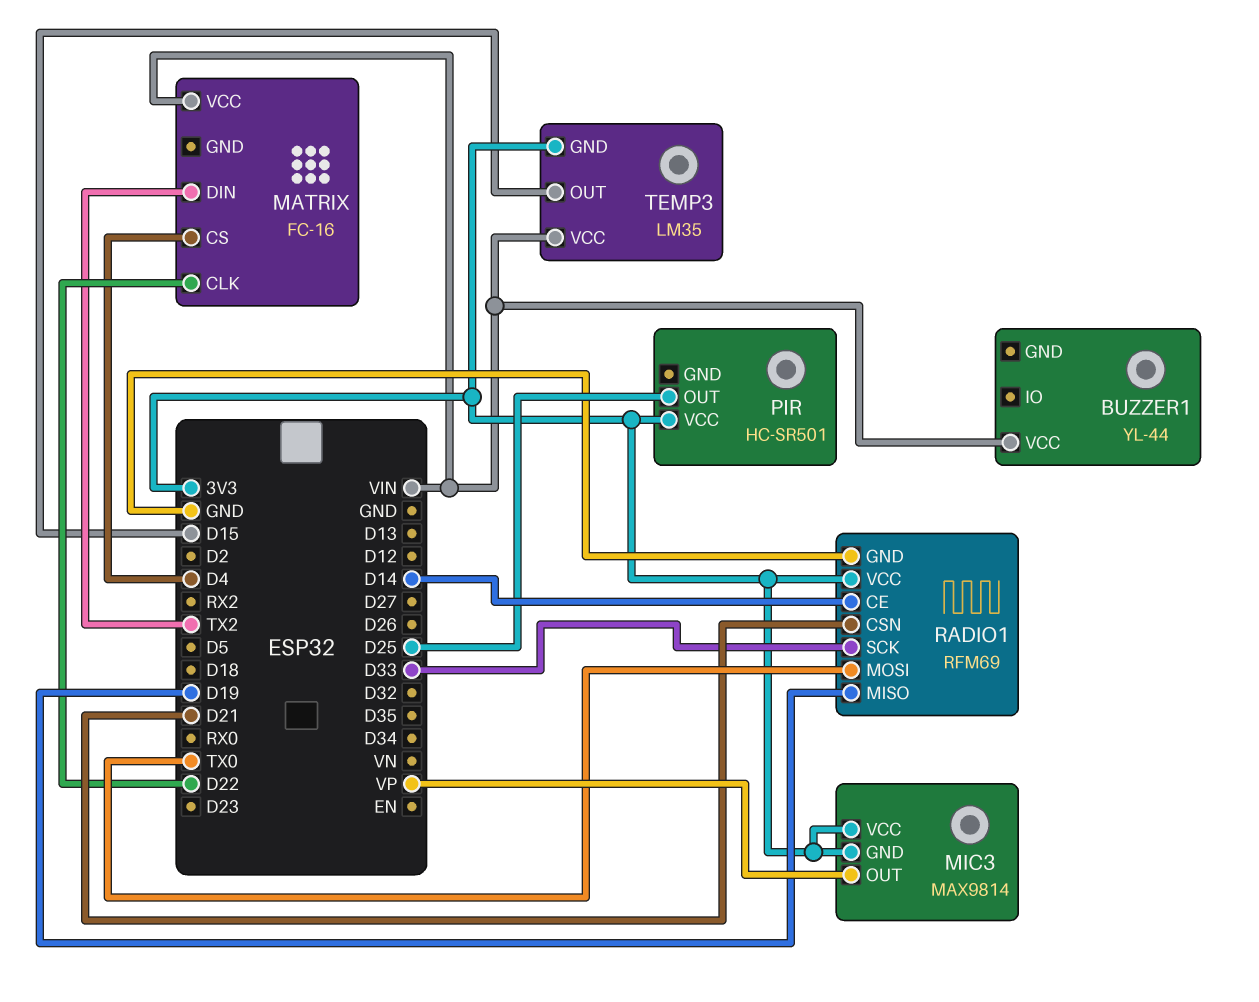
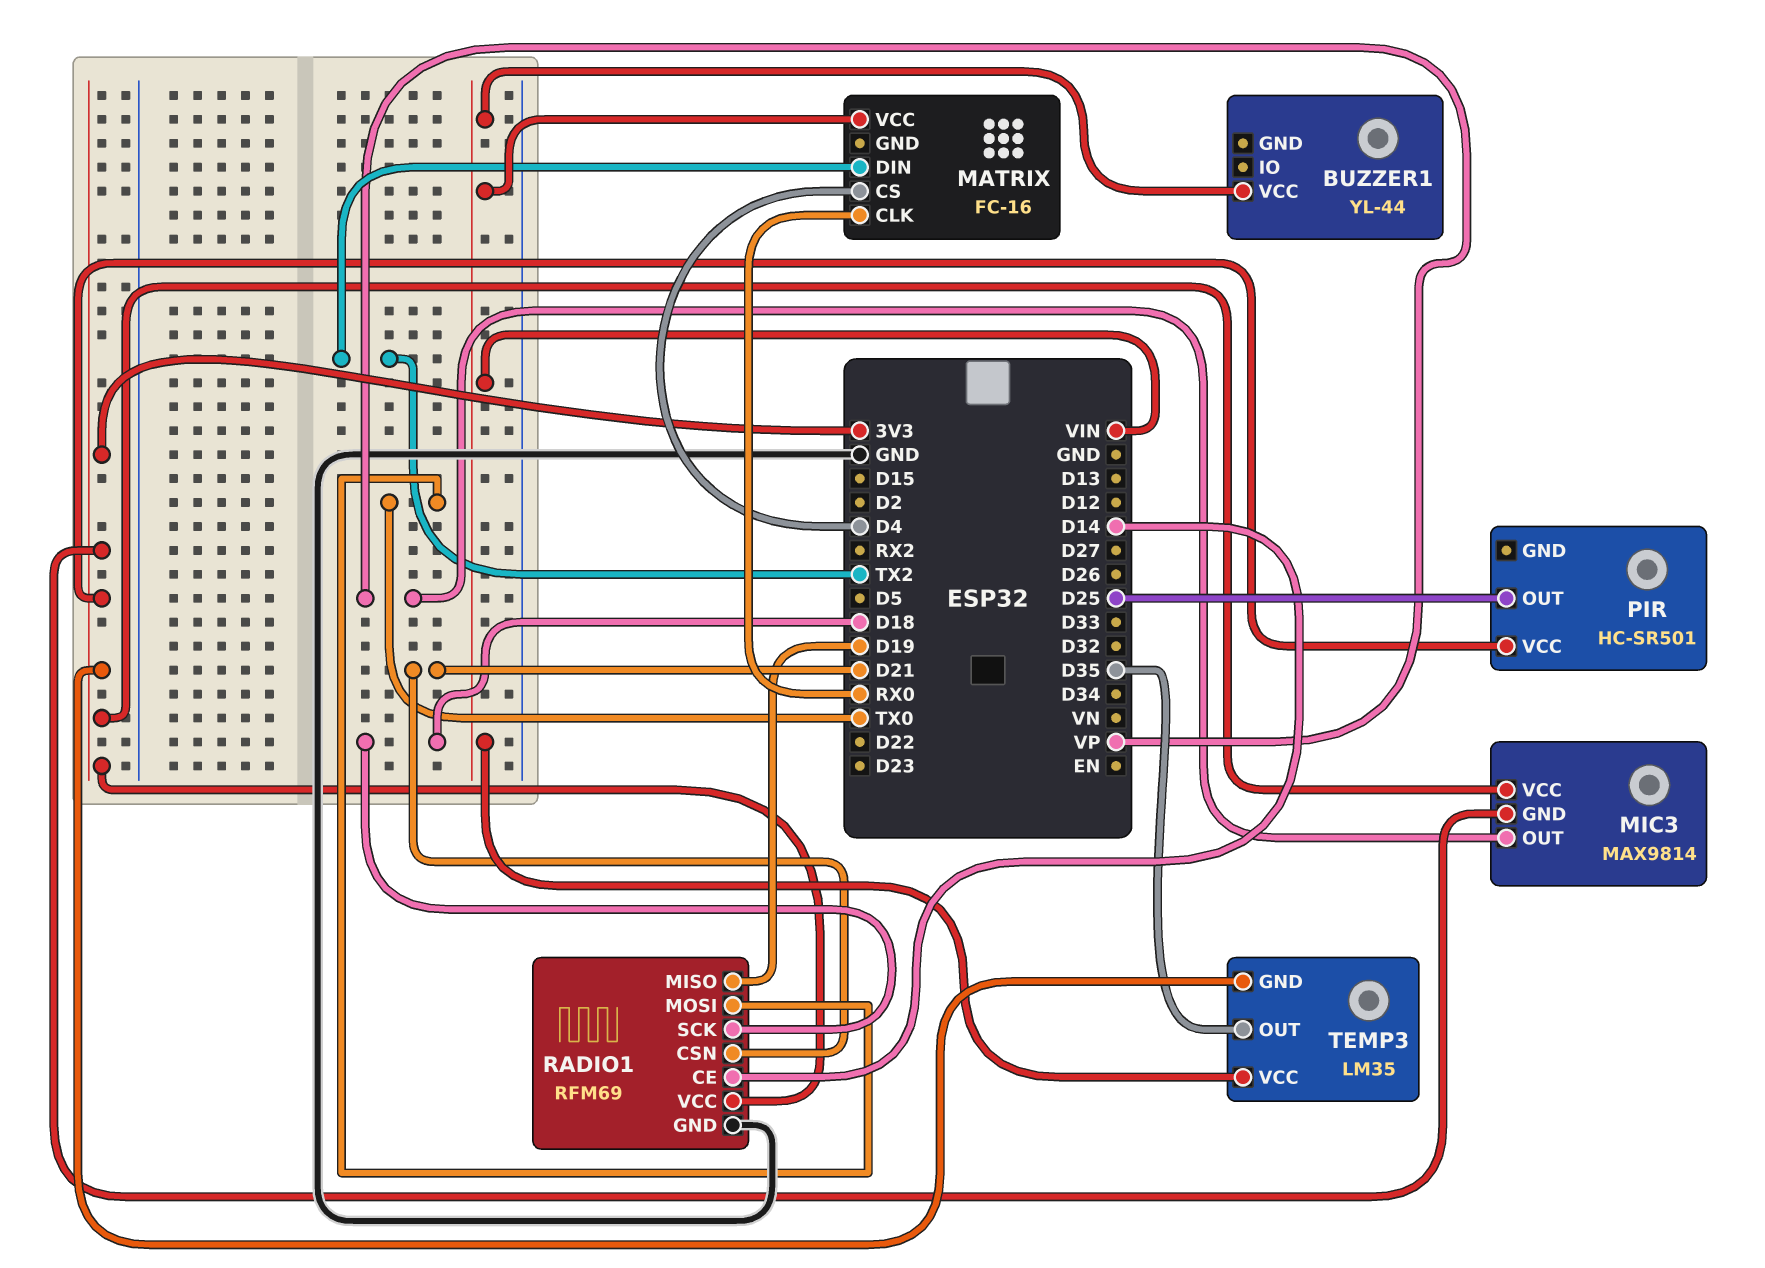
MATRIX pin CLK: D22 -> RX0
RADIO1 pin SCK: D33 -> D18
TEMP3 pin OUT: D15 -> D35

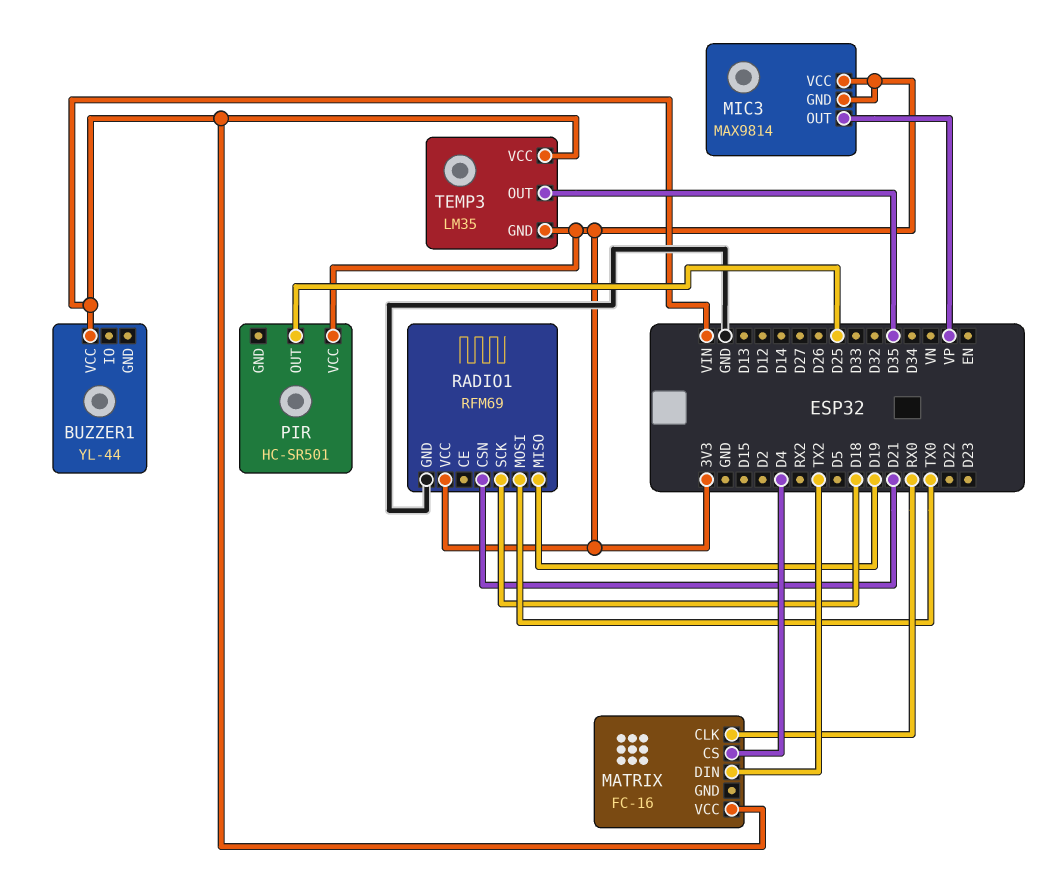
RADIO1 pin CE: D14 -> none

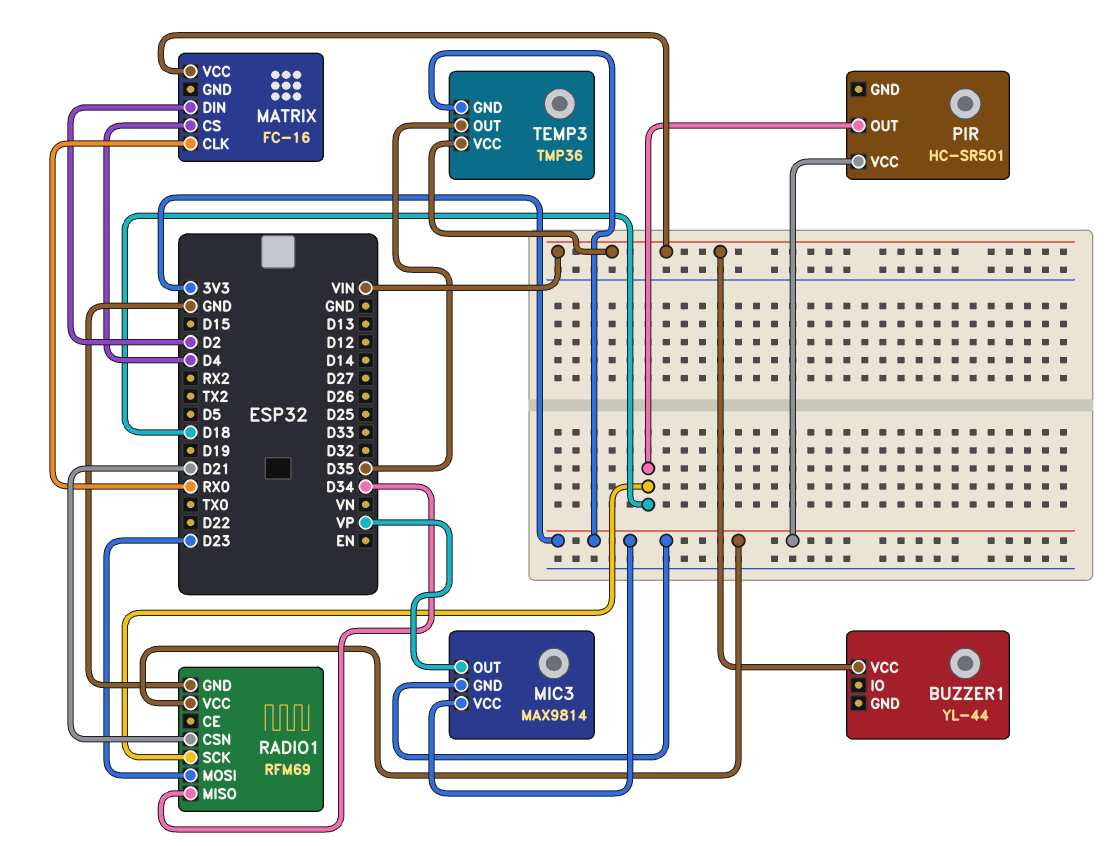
MATRIX pin DIN: TX2 -> D2
PIR pin OUT: D25 -> D18
RADIO1 pin MISO: D19 -> D34
RADIO1 pin MOSI: TX0 -> D23
TEMP3: LM35 -> TMP36

